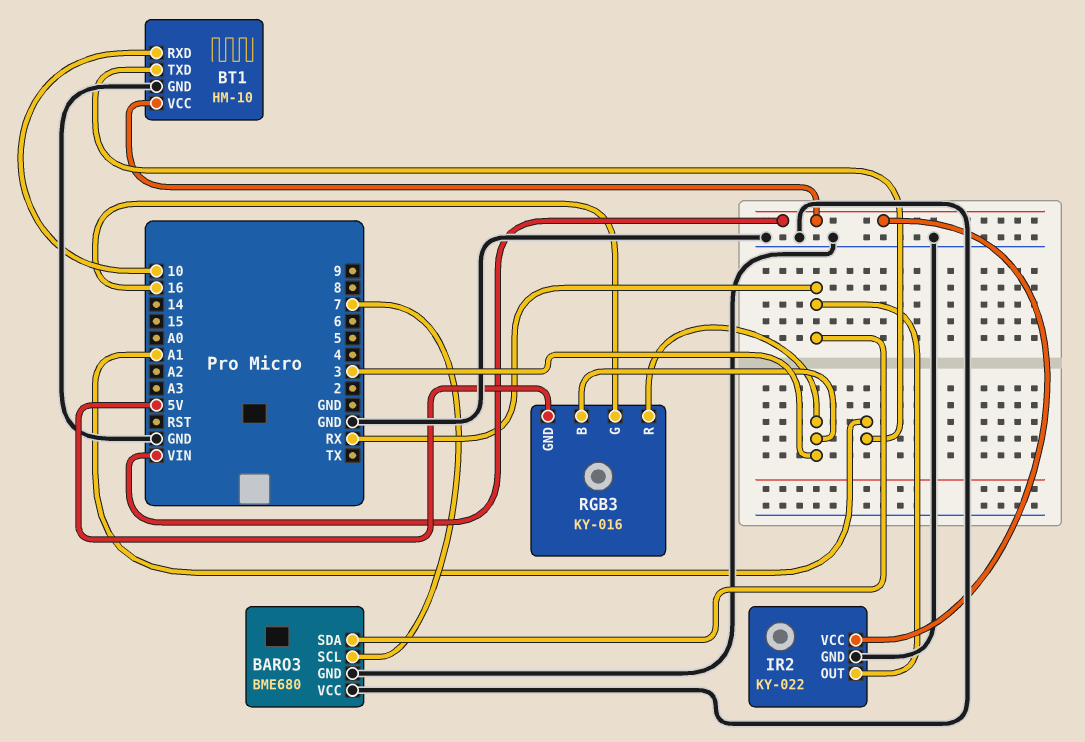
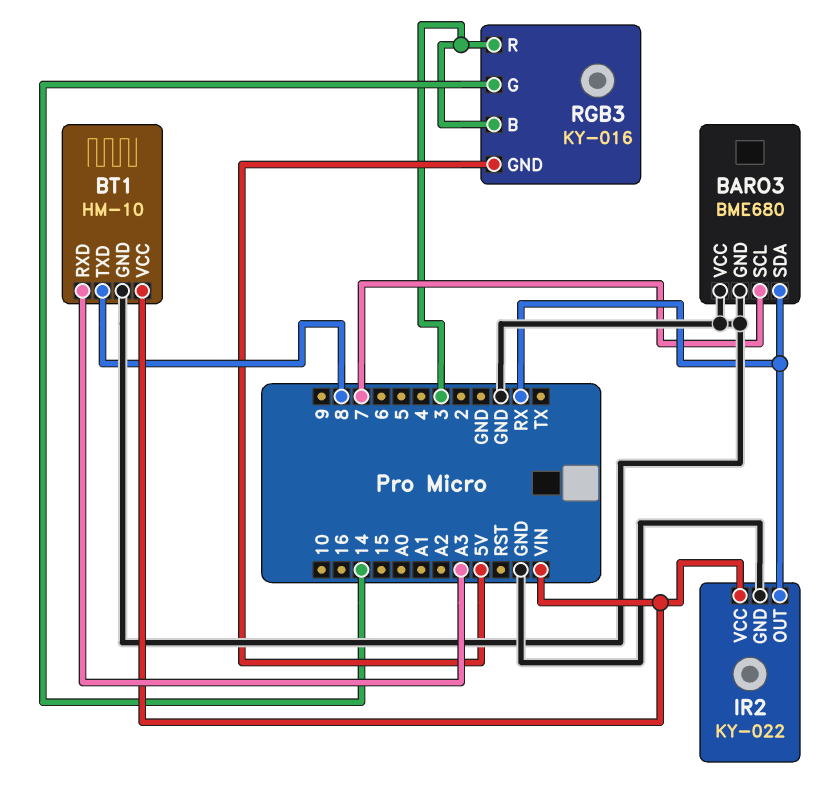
BT1 pin RXD: 10 -> A3
BT1 pin TXD: A1 -> 8
RGB3 pin G: 16 -> 14

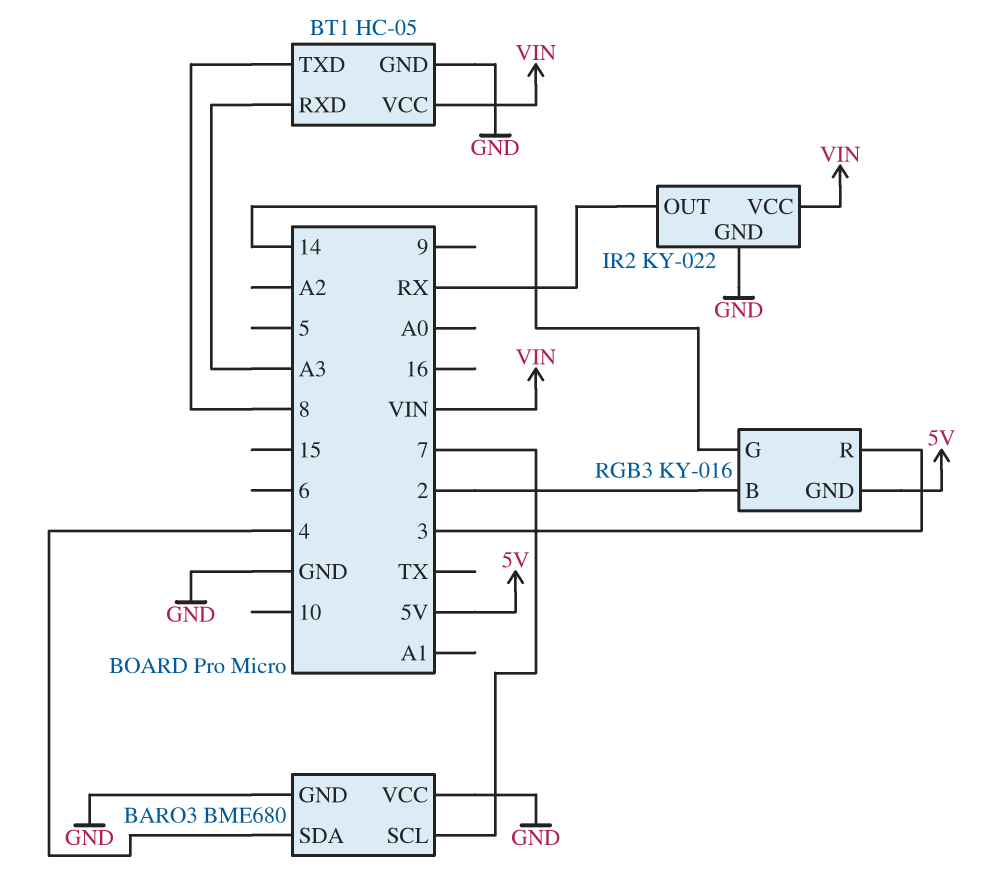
BARO3 pin SDA: RX -> 4
BT1: HM-10 -> HC-05
RGB3 pin B: 3 -> 2

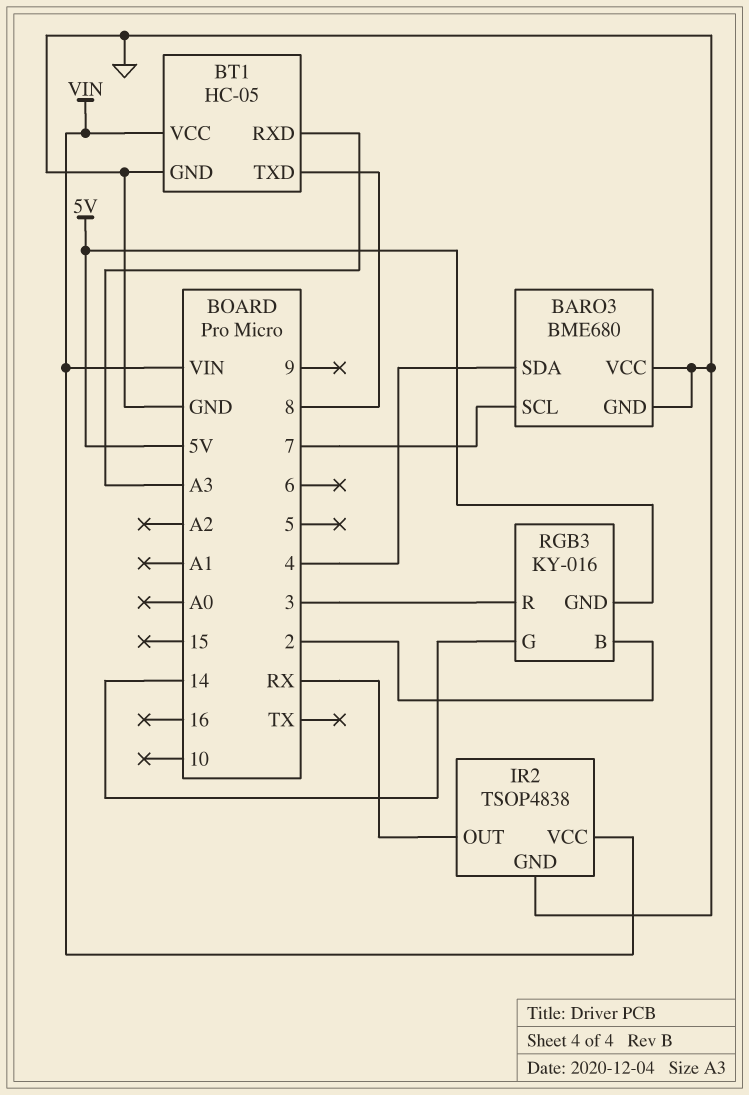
IR2: KY-022 -> TSOP4838

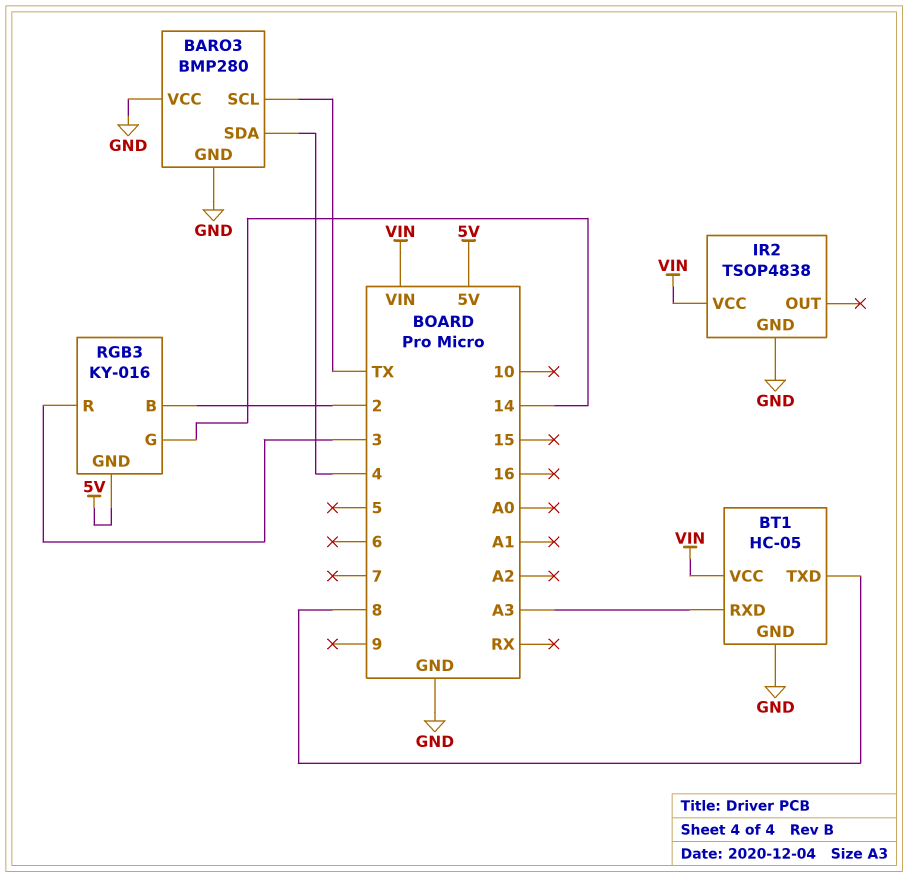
BARO3: BME680 -> BMP280
BARO3 pin SCL: 7 -> TX
IR2 pin OUT: RX -> none

